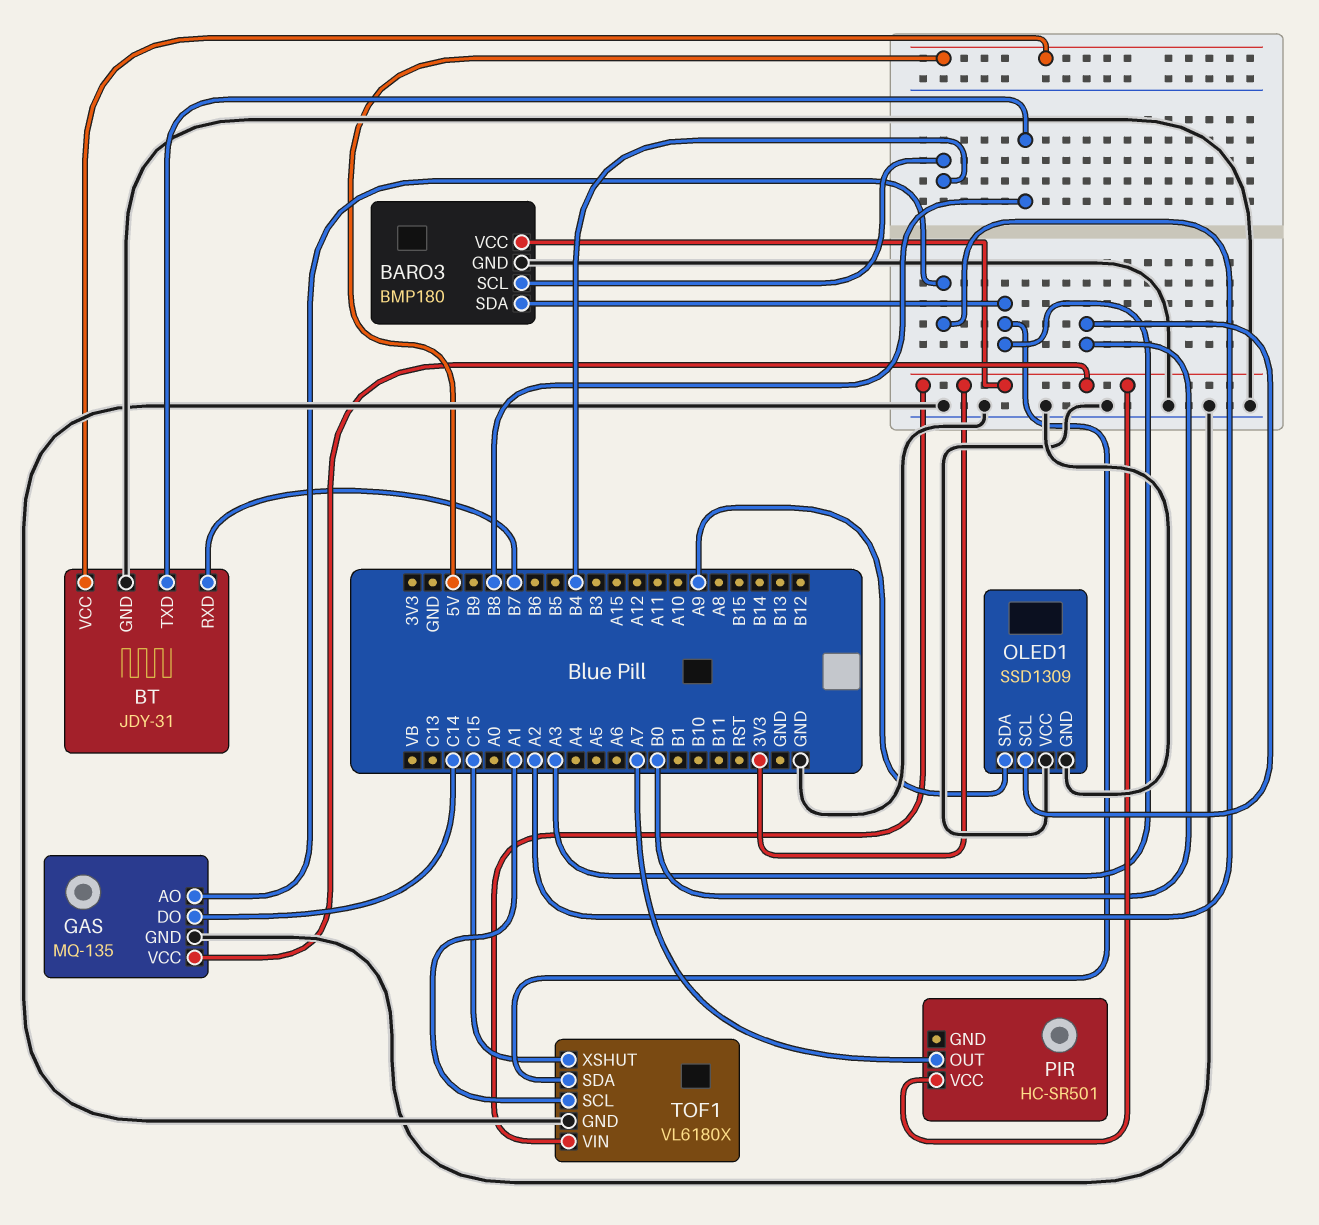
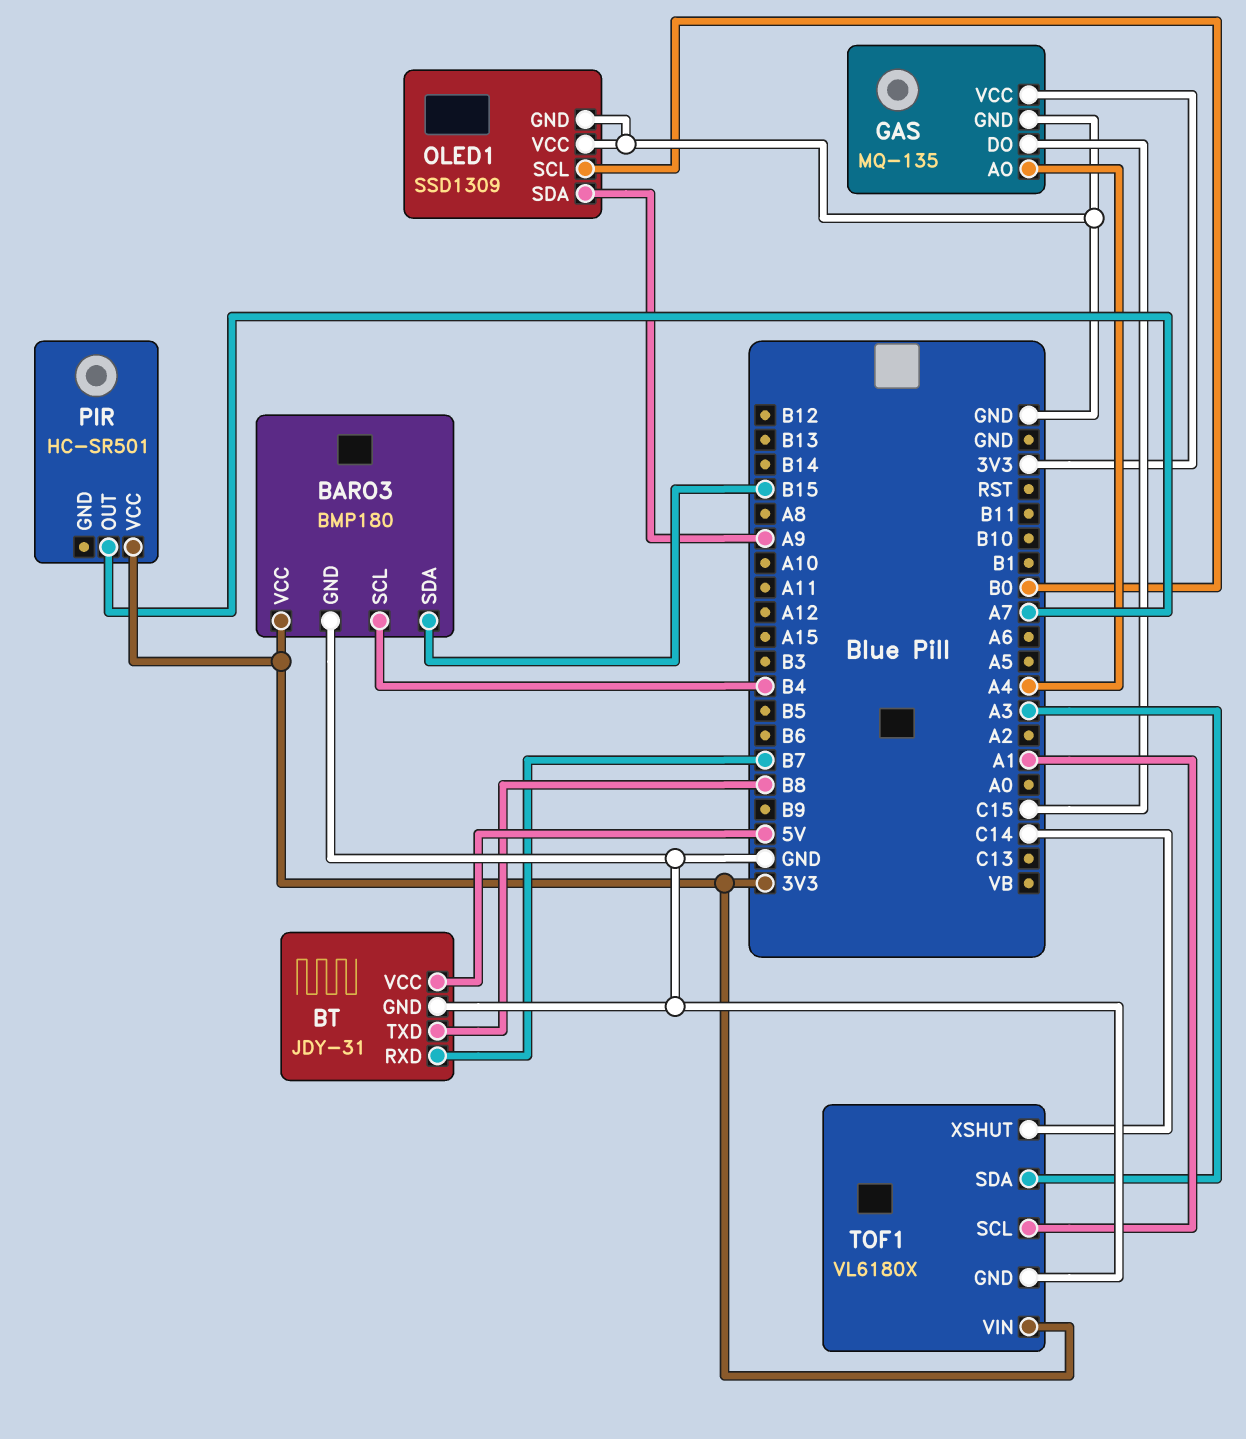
BARO3 pin SDA: A3 -> B15
GAS pin AO: A2 -> A4
GAS pin DO: C14 -> C15
TOF1 pin XSHUT: C15 -> C14

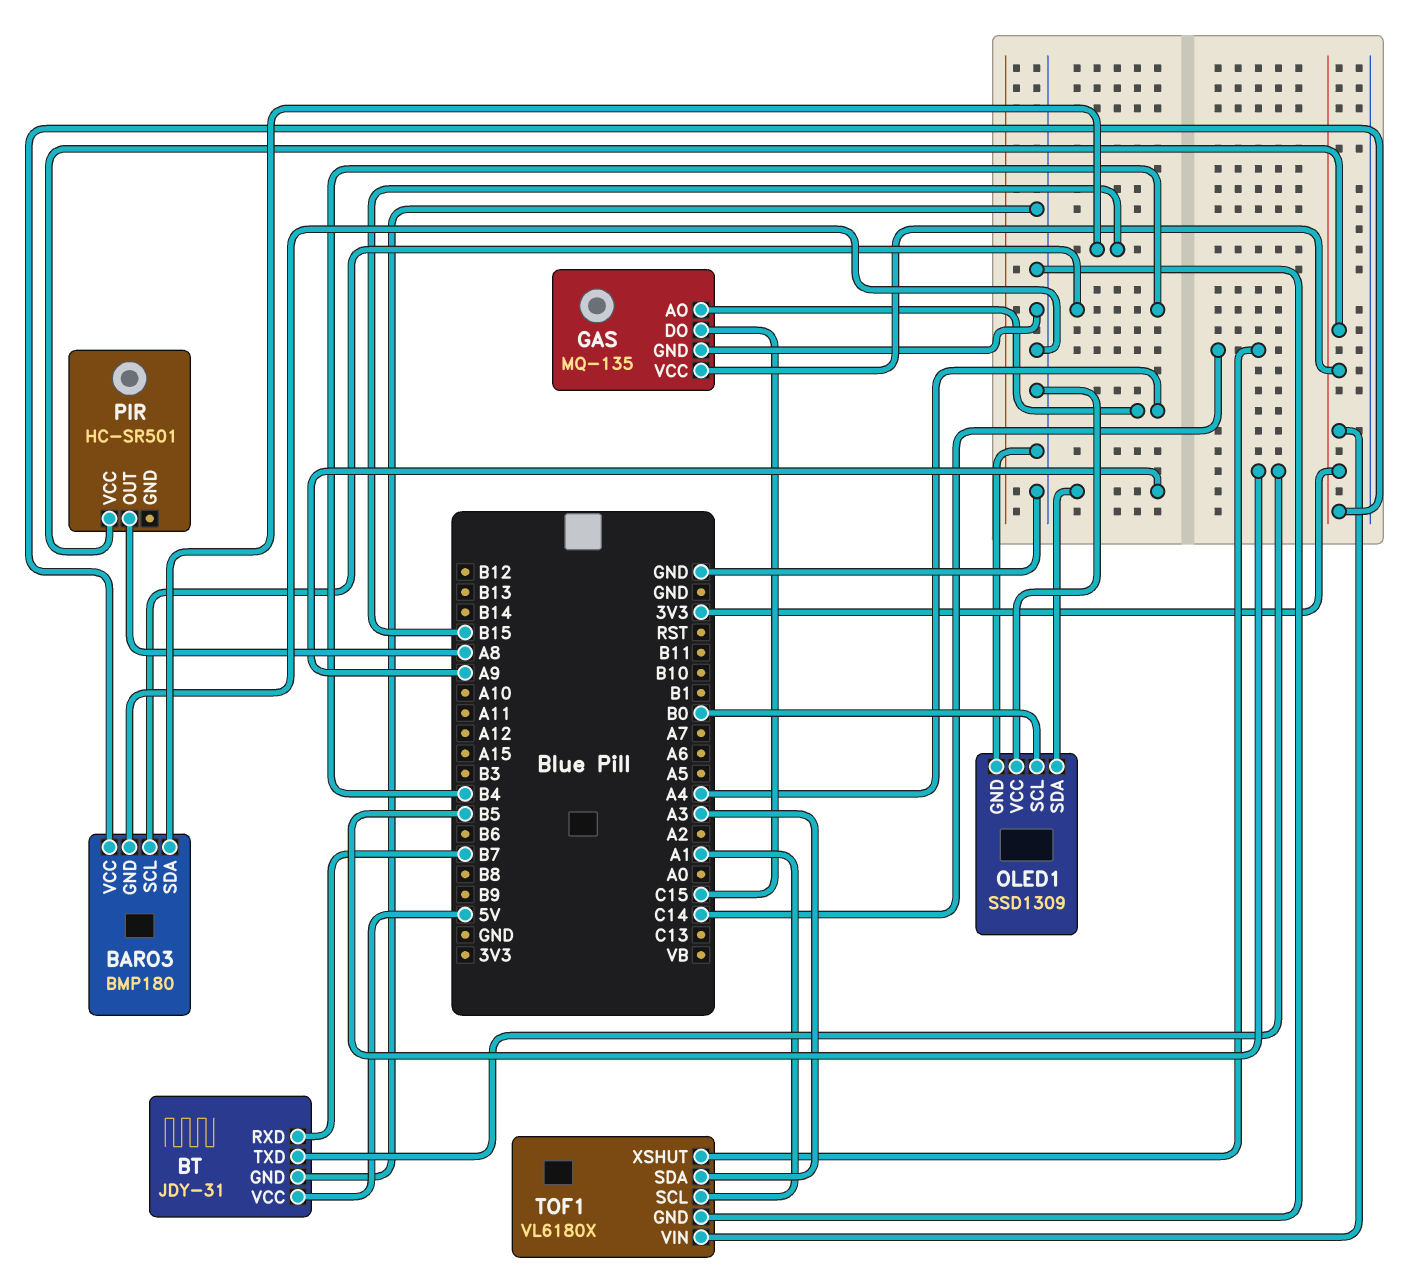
BT pin TXD: B8 -> B5
PIR pin OUT: A7 -> A8

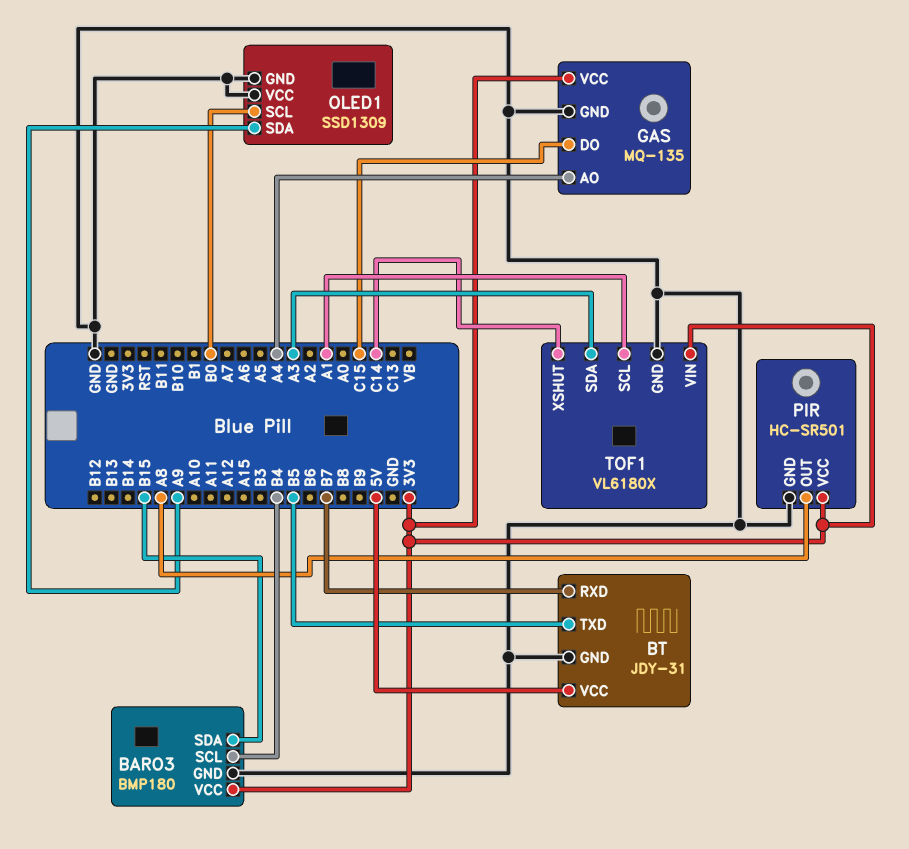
PIR pin GND: none -> GND

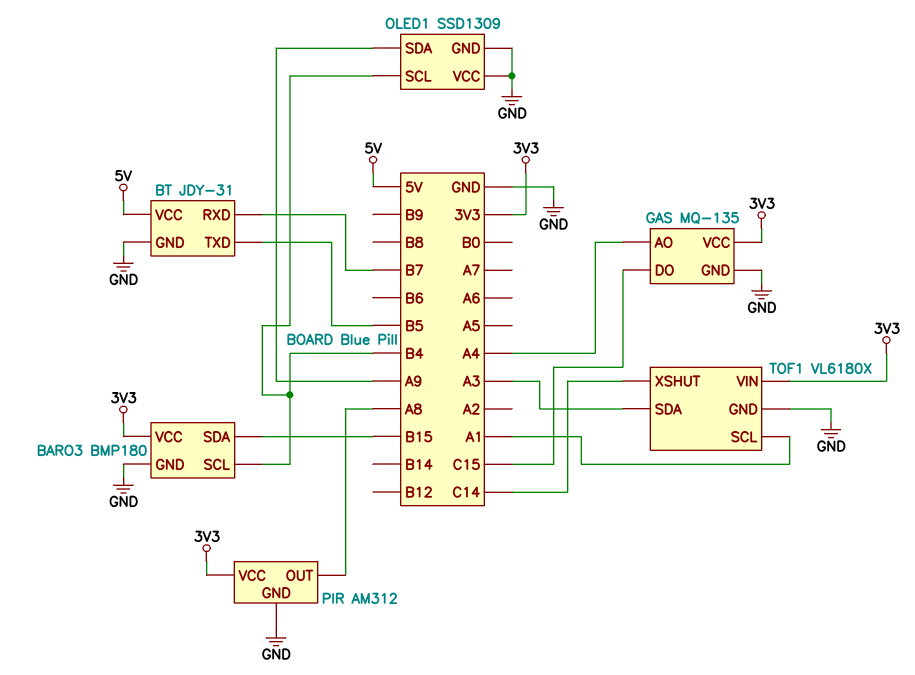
OLED1 pin SCL: B0 -> B4
PIR: HC-SR501 -> AM312

